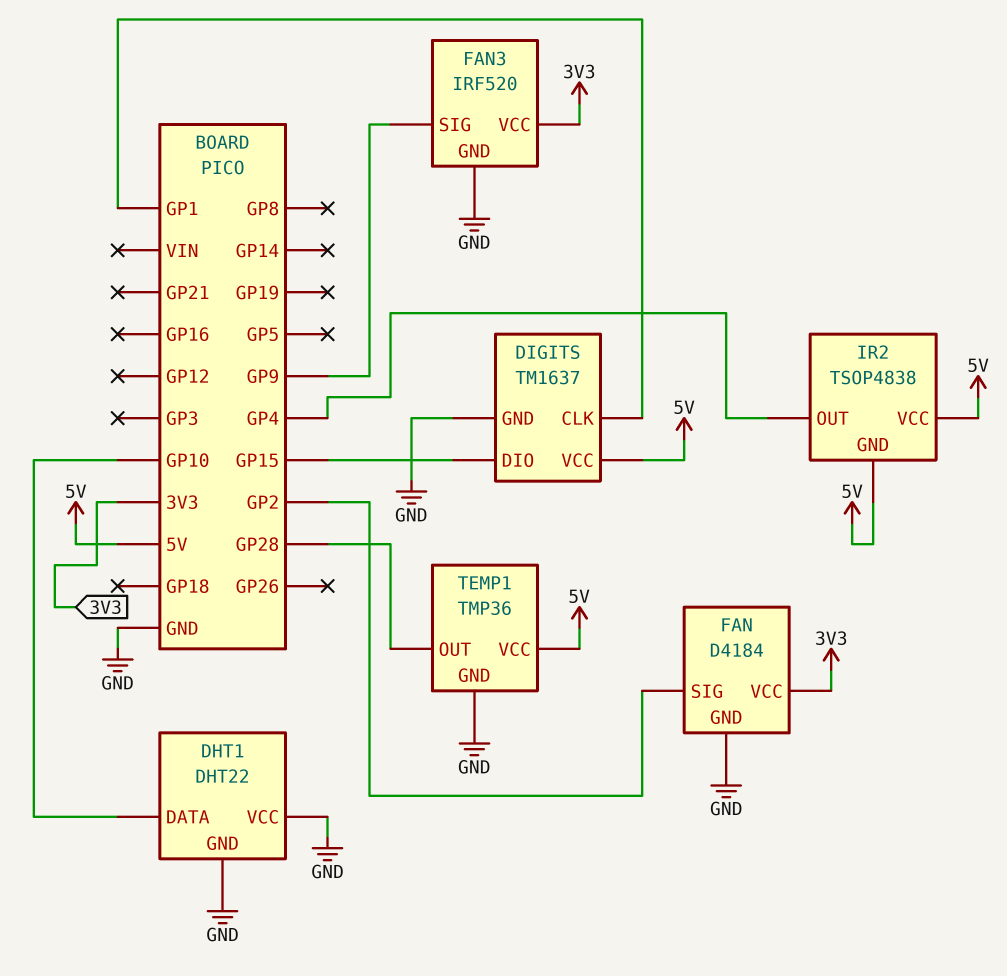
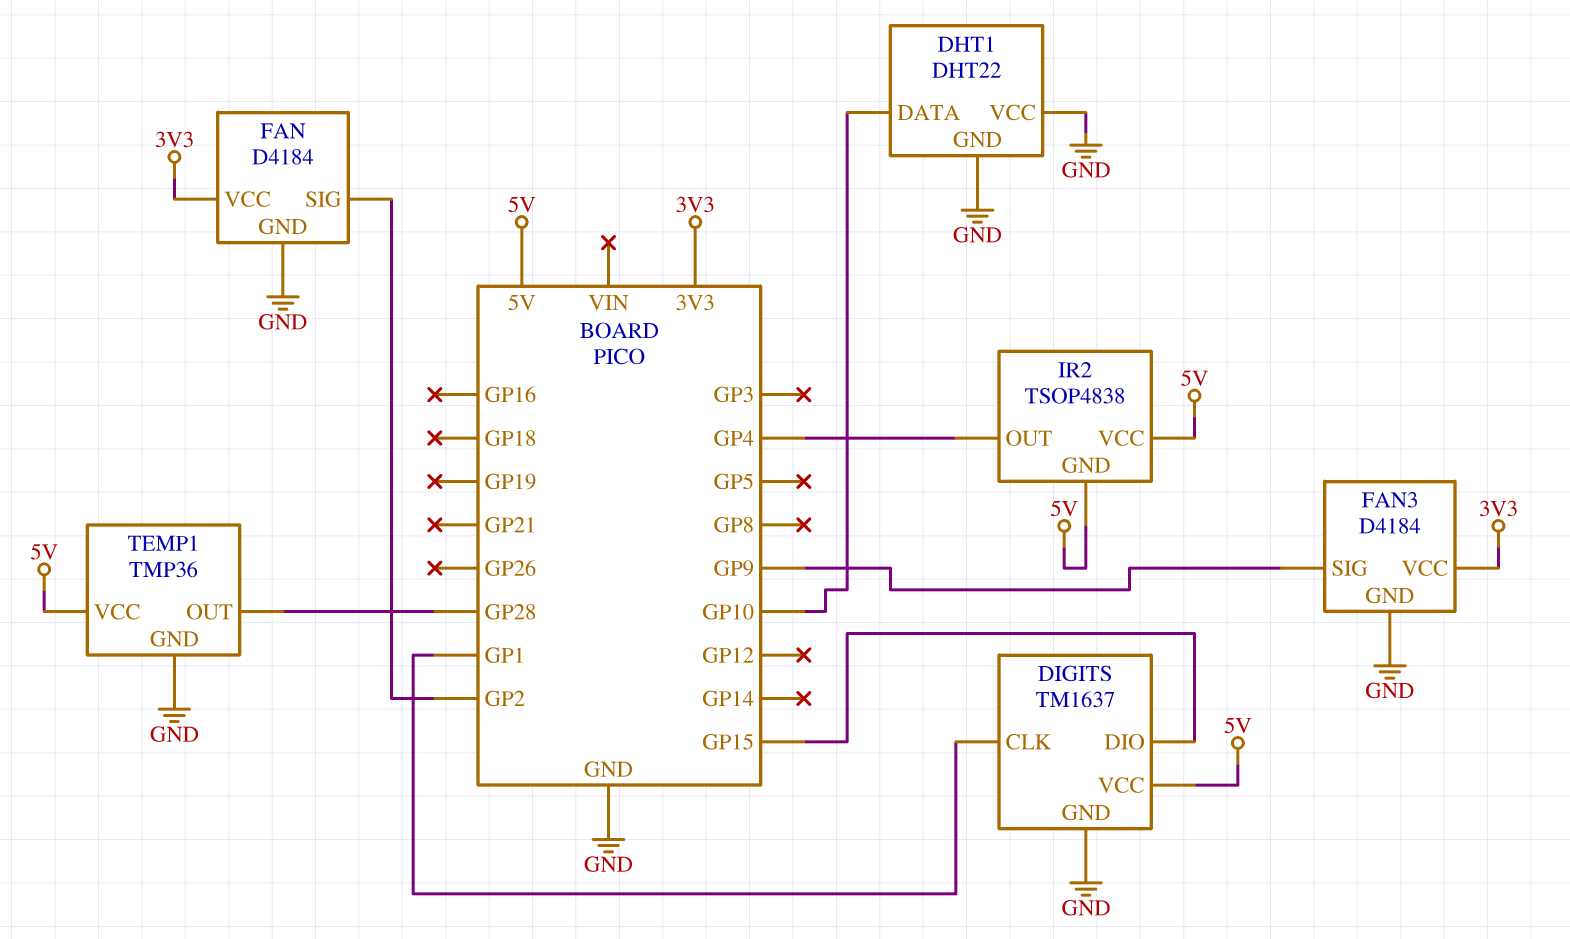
FAN3: IRF520 -> D4184

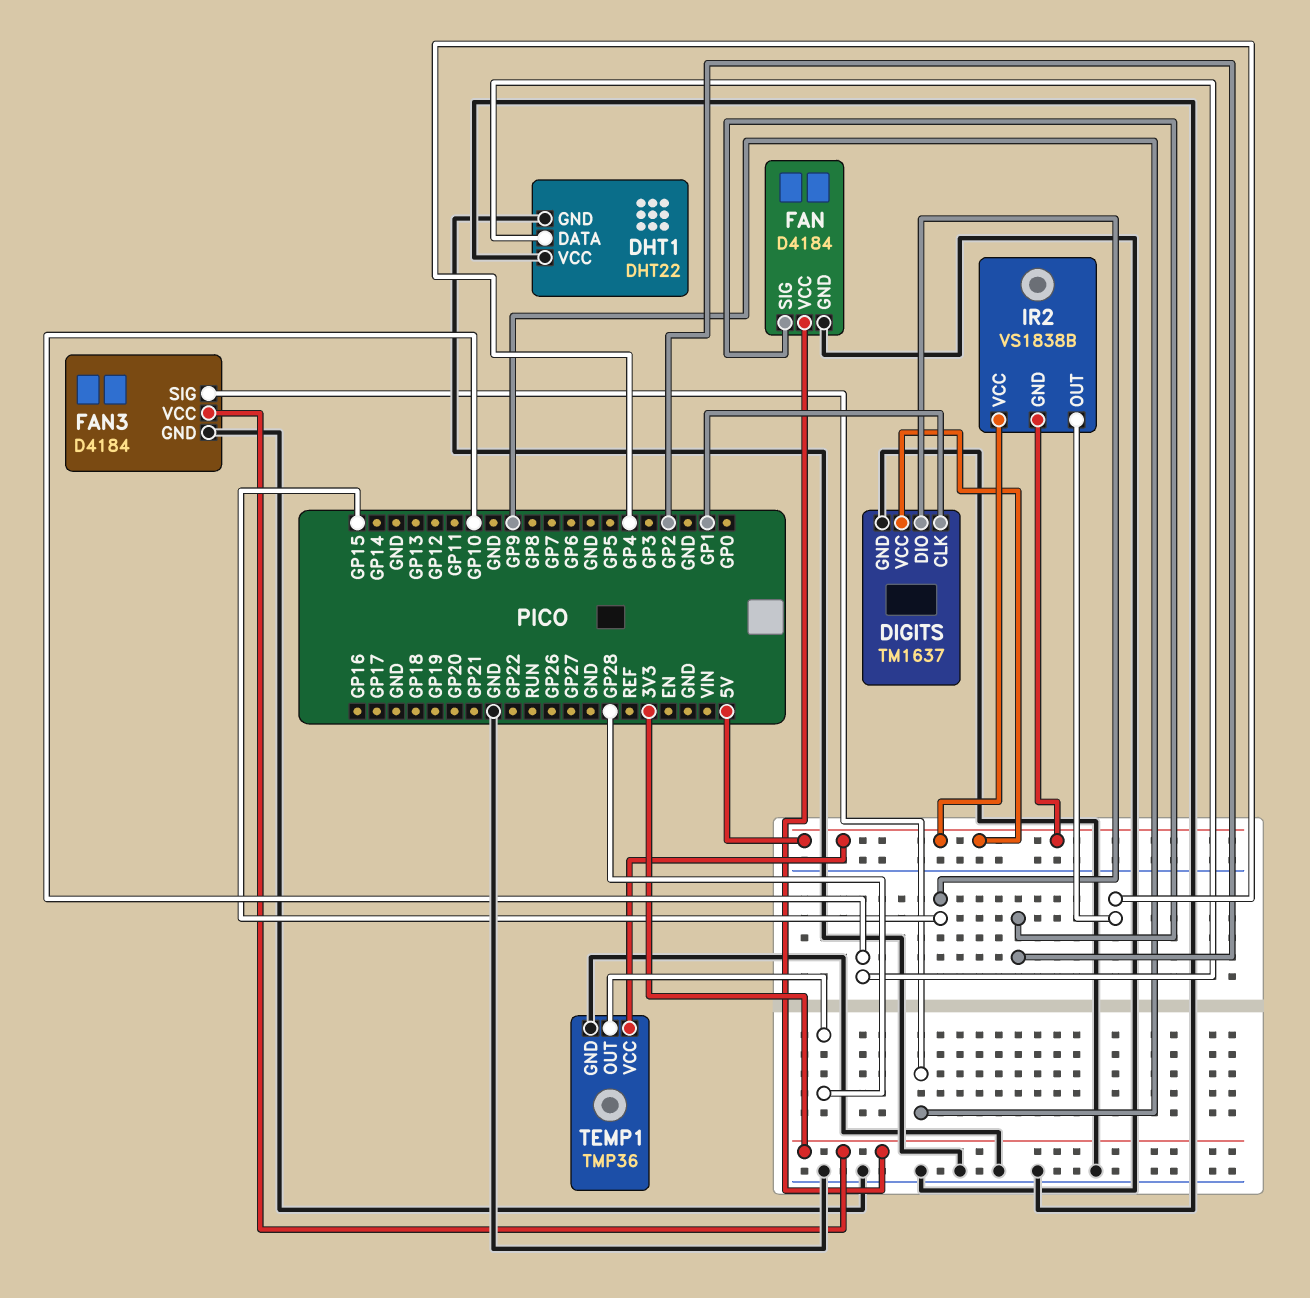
IR2: TSOP4838 -> VS1838B

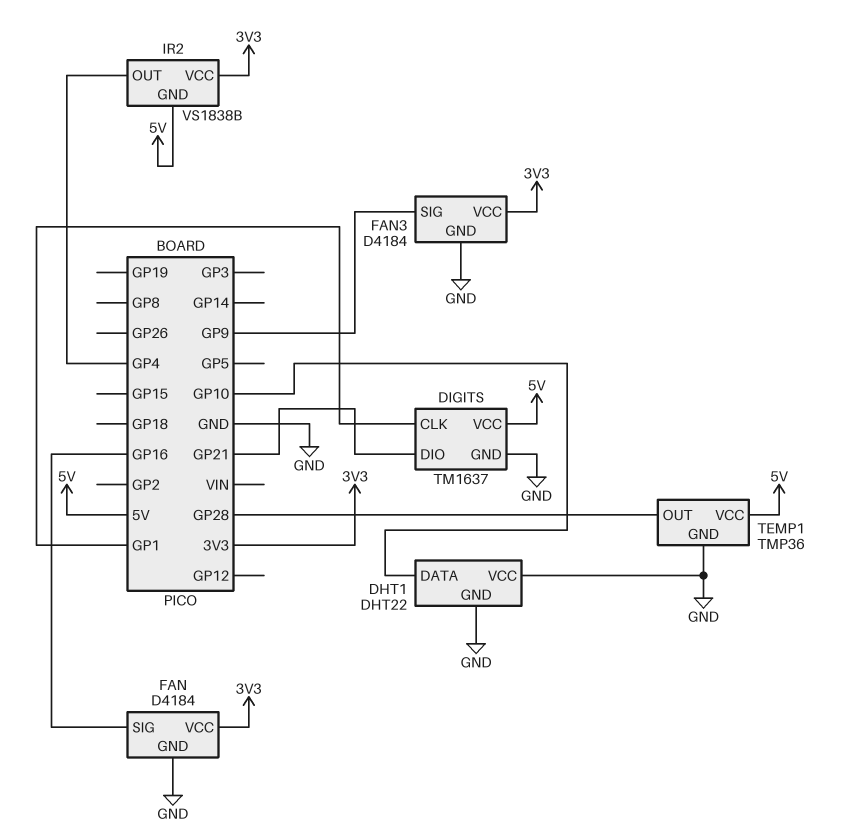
DIGITS pin DIO: GP15 -> GP21
FAN pin SIG: GP2 -> GP16
IR2 pin VCC: 5V -> 3V3

